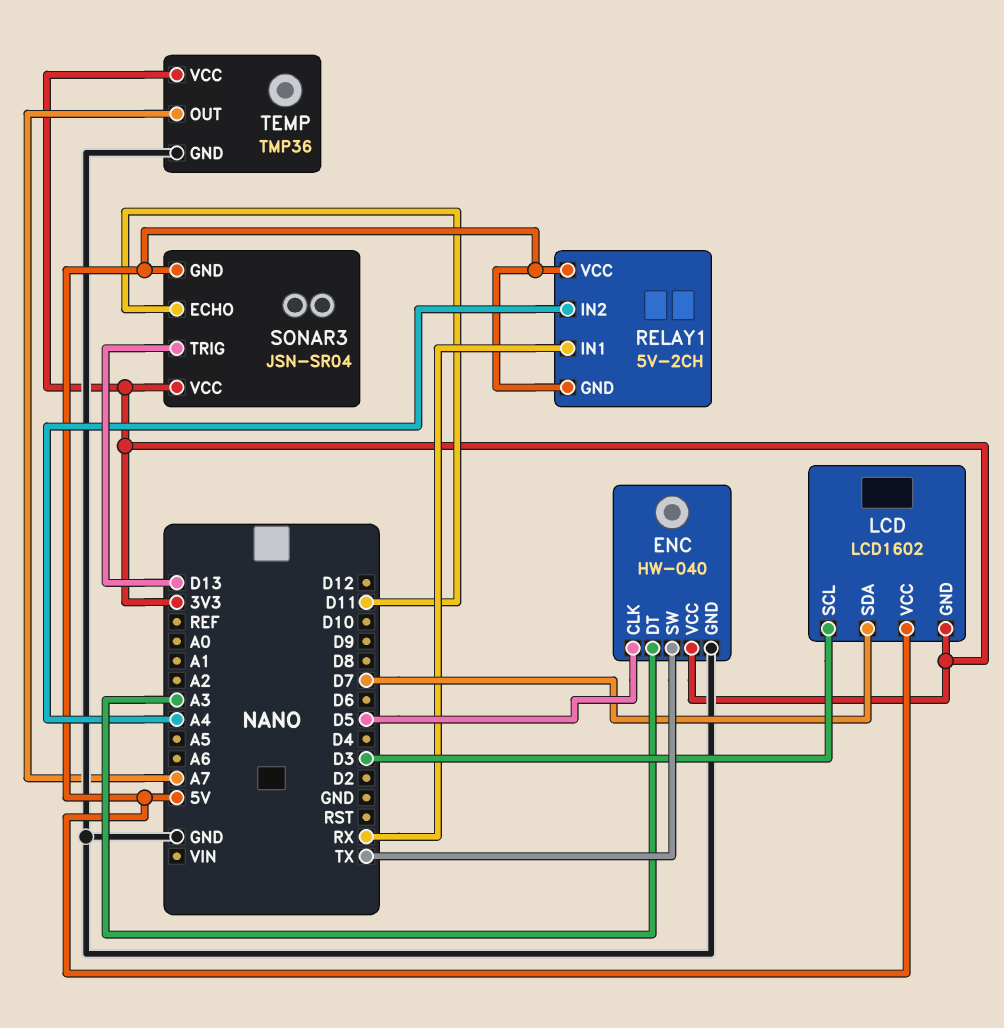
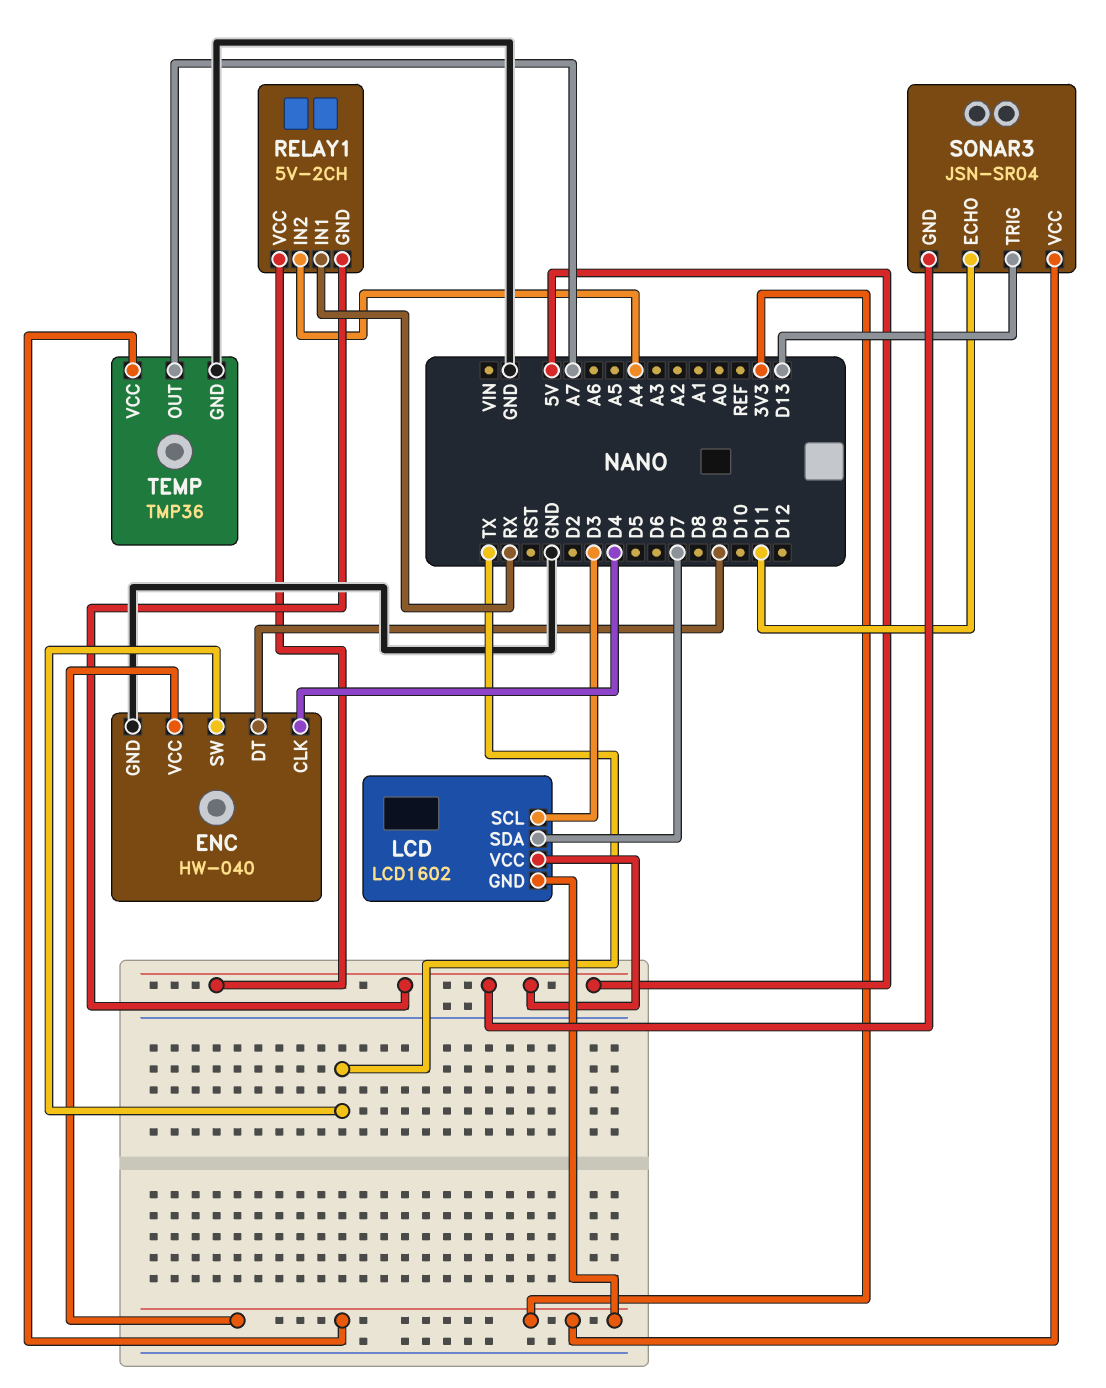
ENC pin CLK: D5 -> D4
ENC pin DT: A3 -> D9

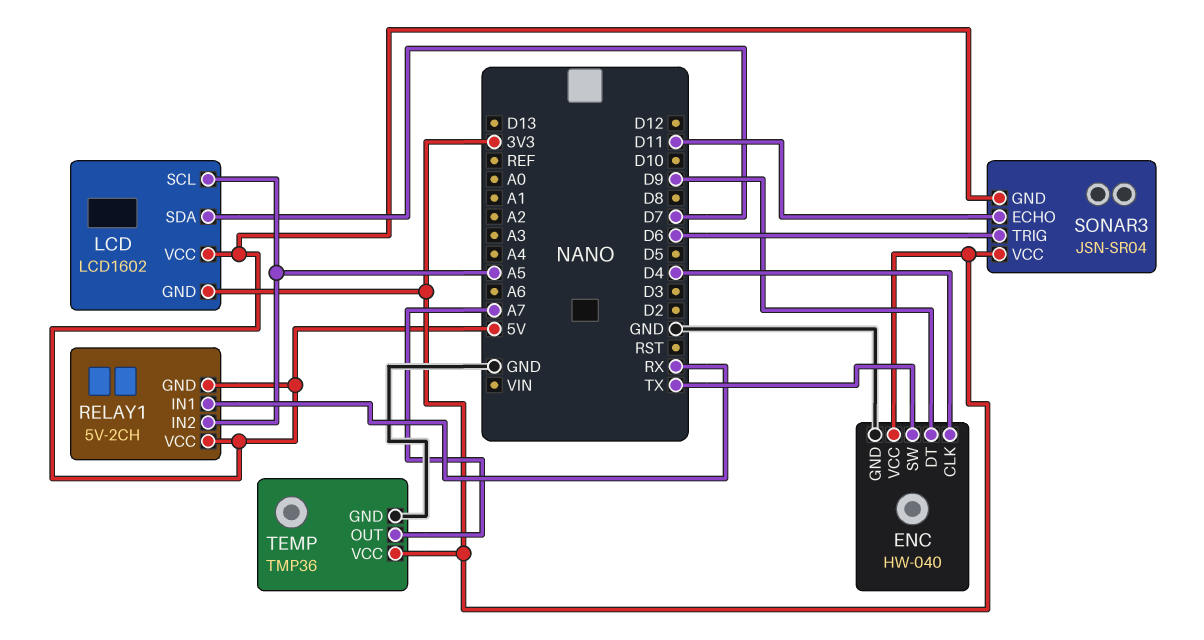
LCD pin SCL: D3 -> A5
RELAY1 pin IN2: A4 -> A5
SONAR3 pin TRIG: D13 -> D6

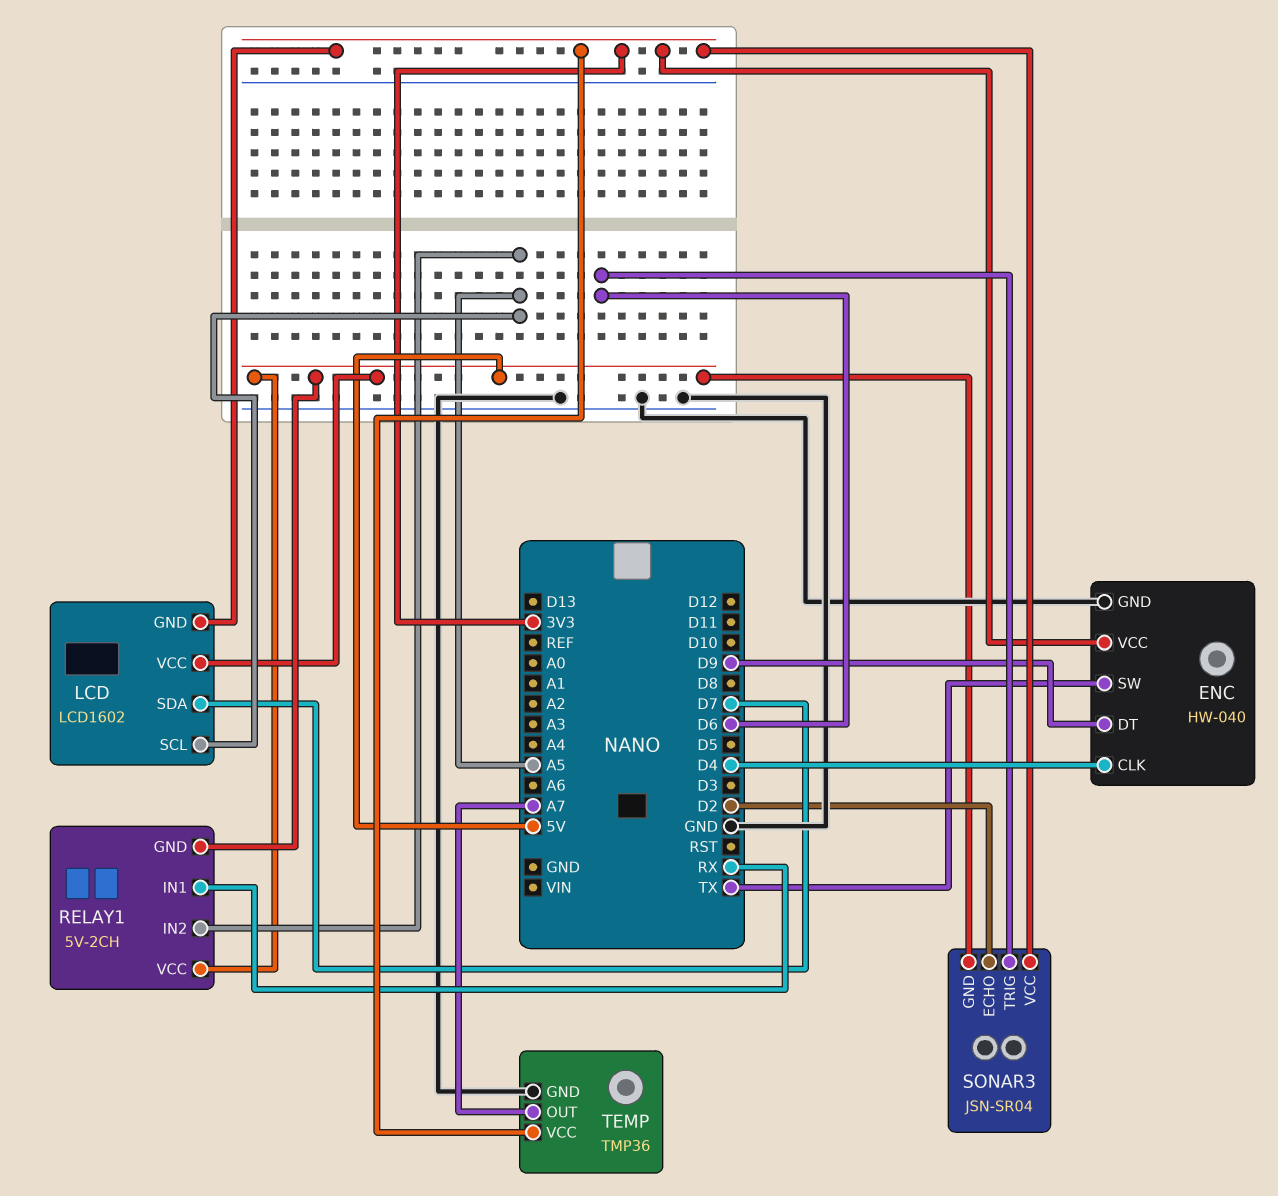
SONAR3 pin ECHO: D11 -> D2

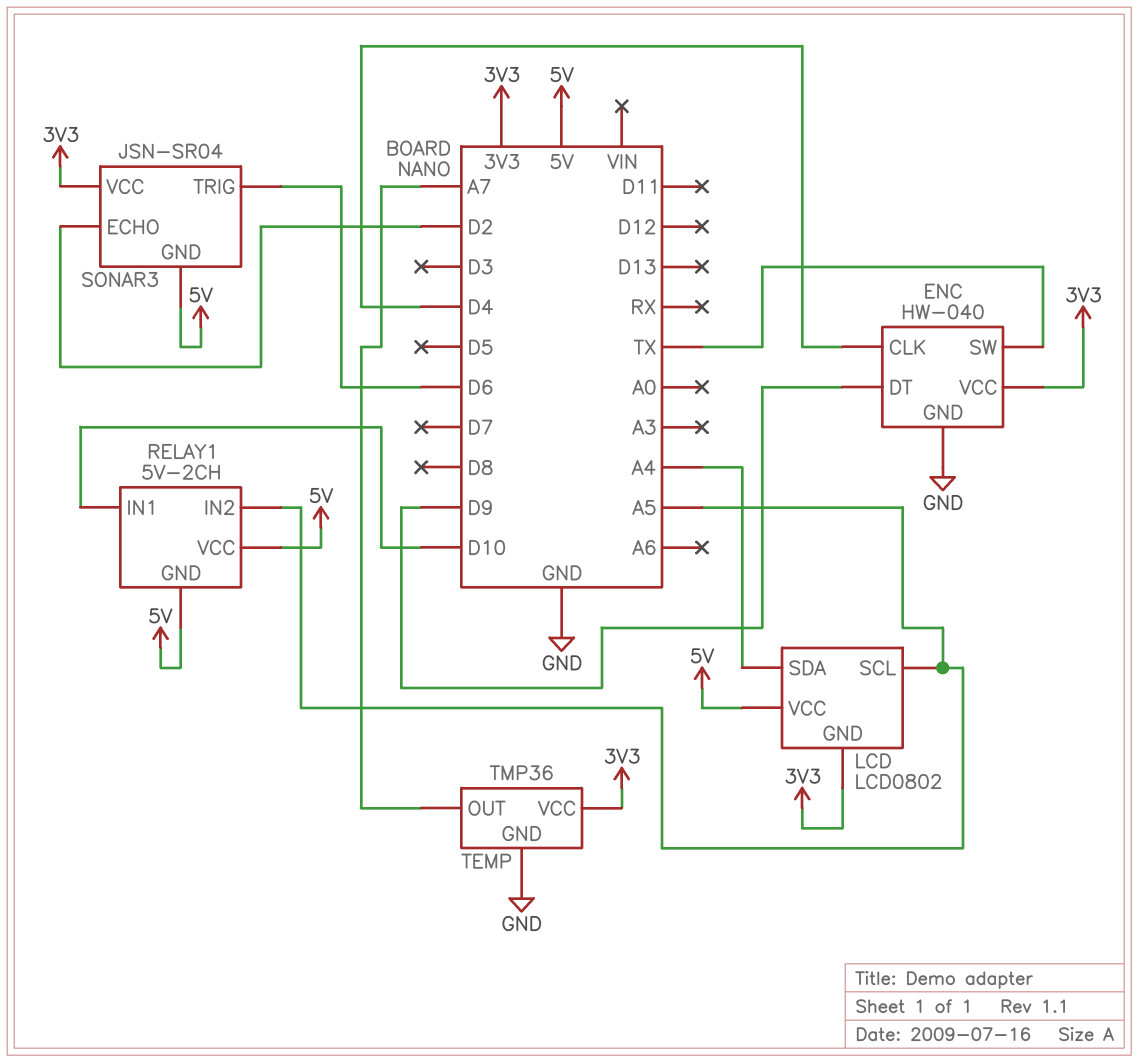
LCD: LCD1602 -> LCD0802
LCD pin SDA: D7 -> A4
RELAY1 pin IN1: RX -> D10

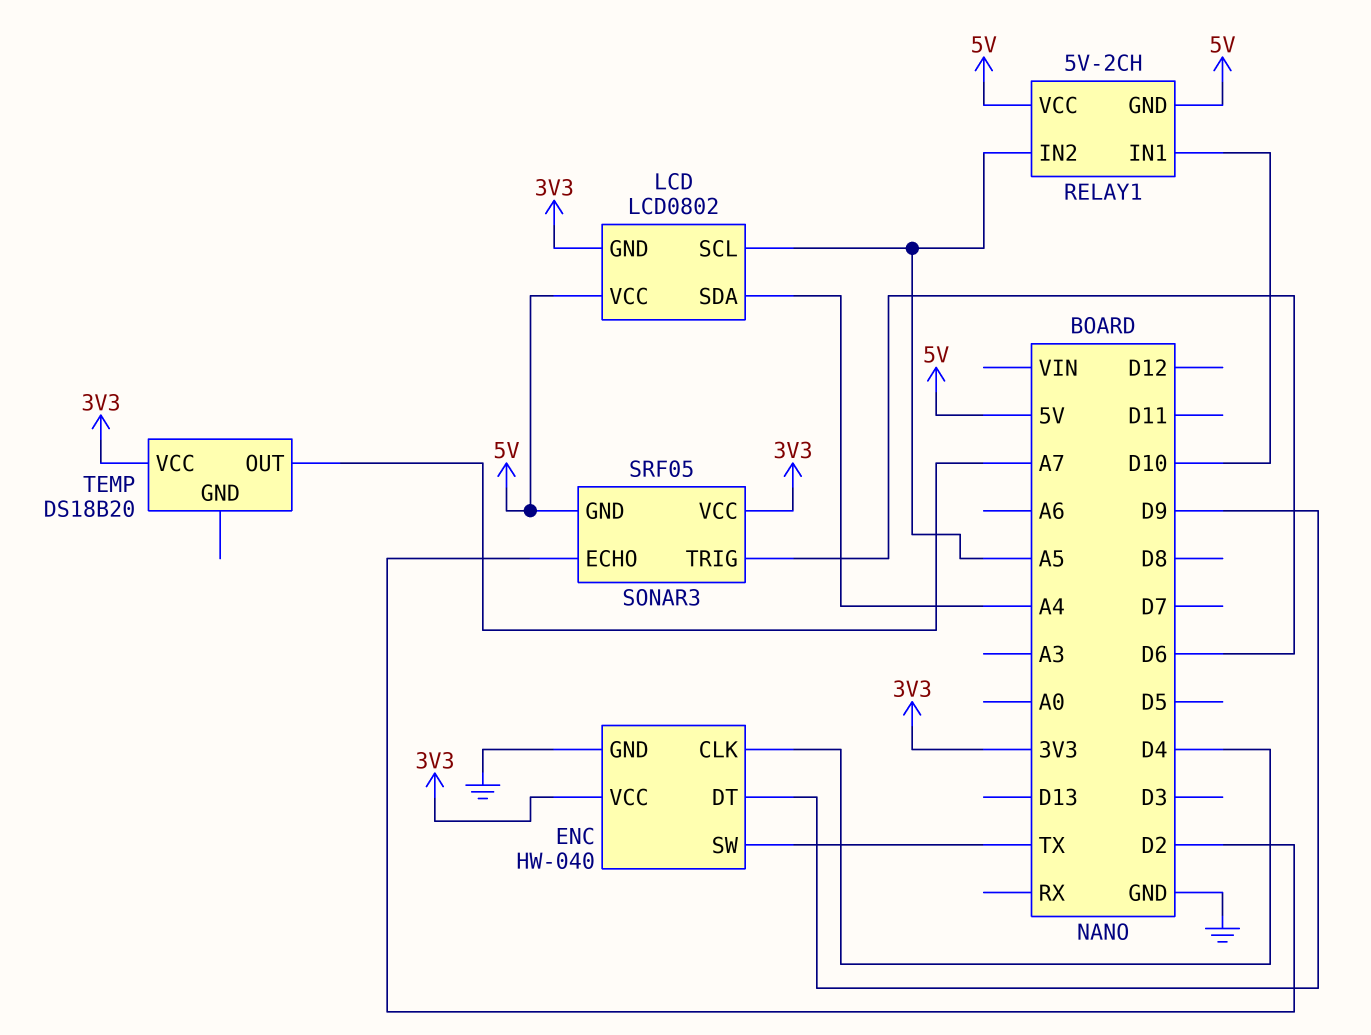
SONAR3: JSN-SR04 -> SRF05
TEMP: TMP36 -> DS18B20
TEMP pin GND: GND -> none

